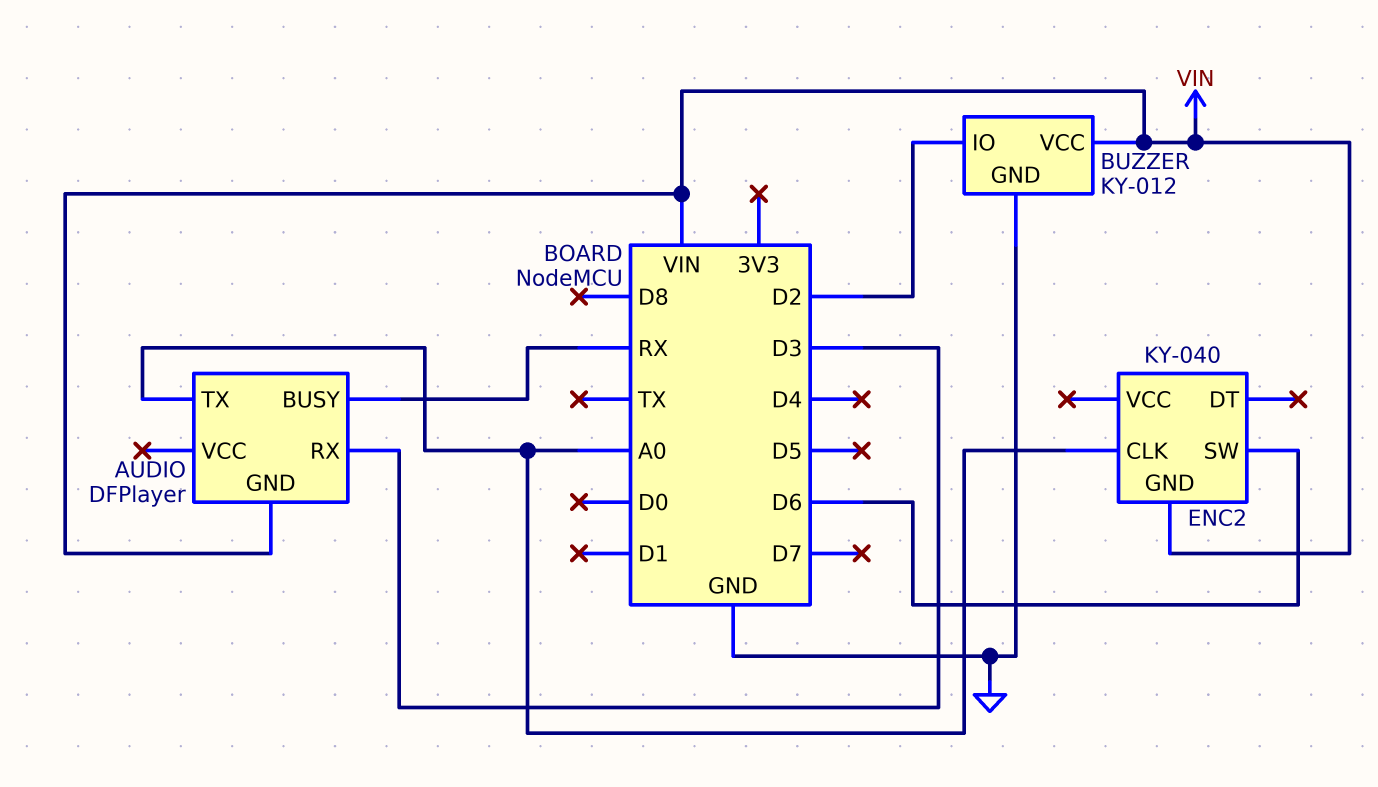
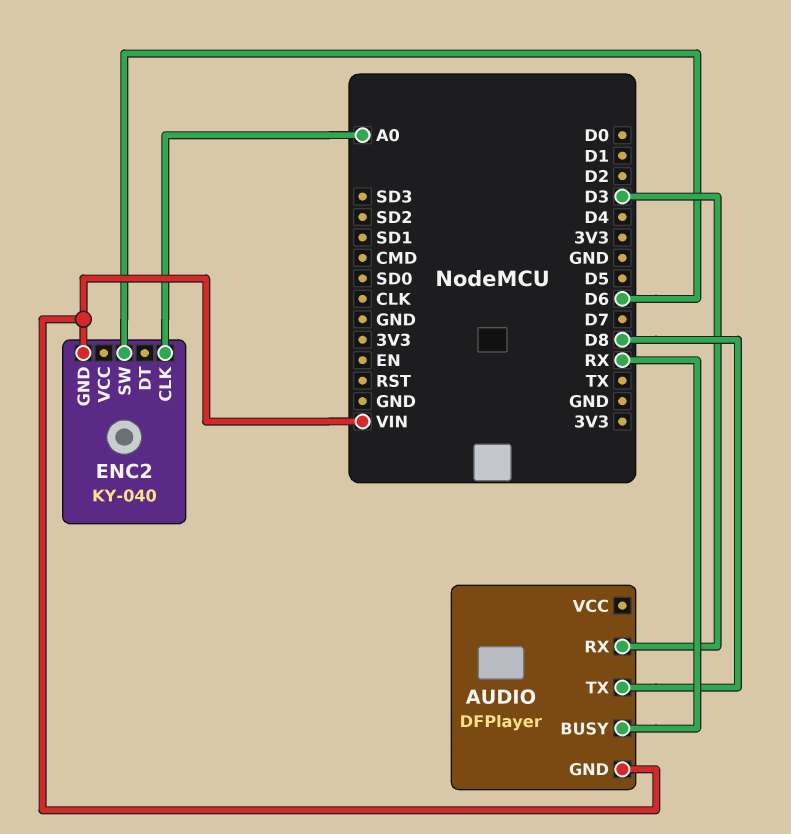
AUDIO pin TX: A0 -> D8
BUZZER: KY-012 -> none
BUZZER pin GND: GND -> none
BUZZER pin IO: D2 -> none
BUZZER pin VCC: VIN -> none

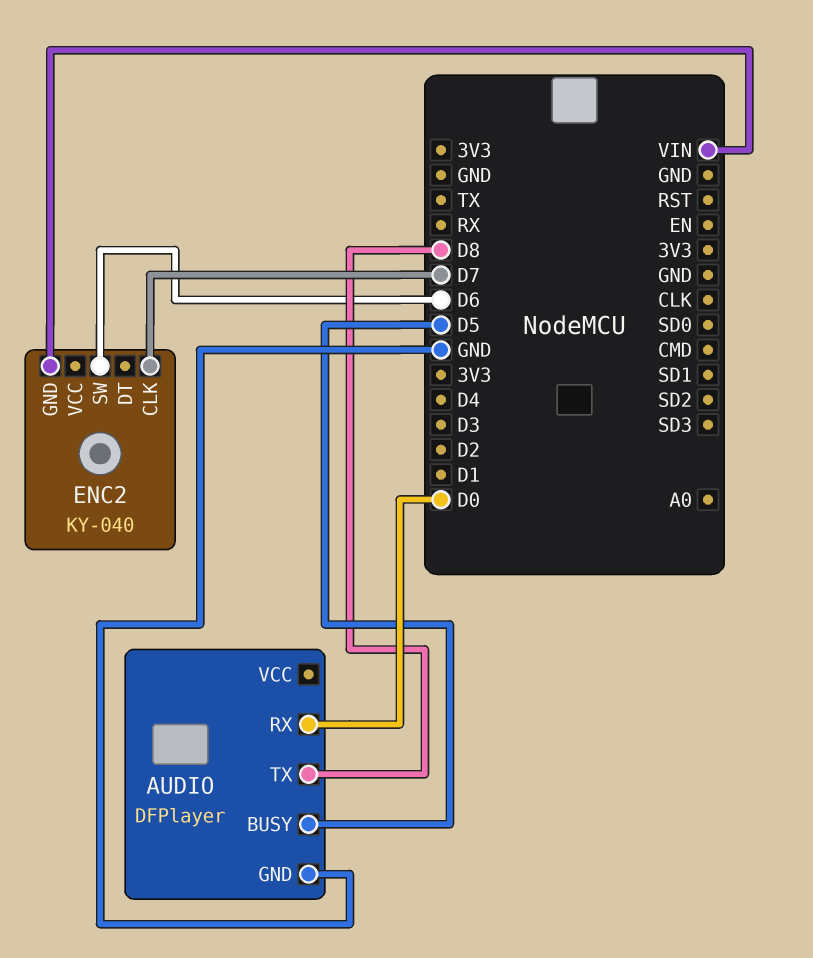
AUDIO pin BUSY: RX -> D5
AUDIO pin GND: VIN -> GND
AUDIO pin RX: D3 -> D0
ENC2 pin CLK: A0 -> D7

